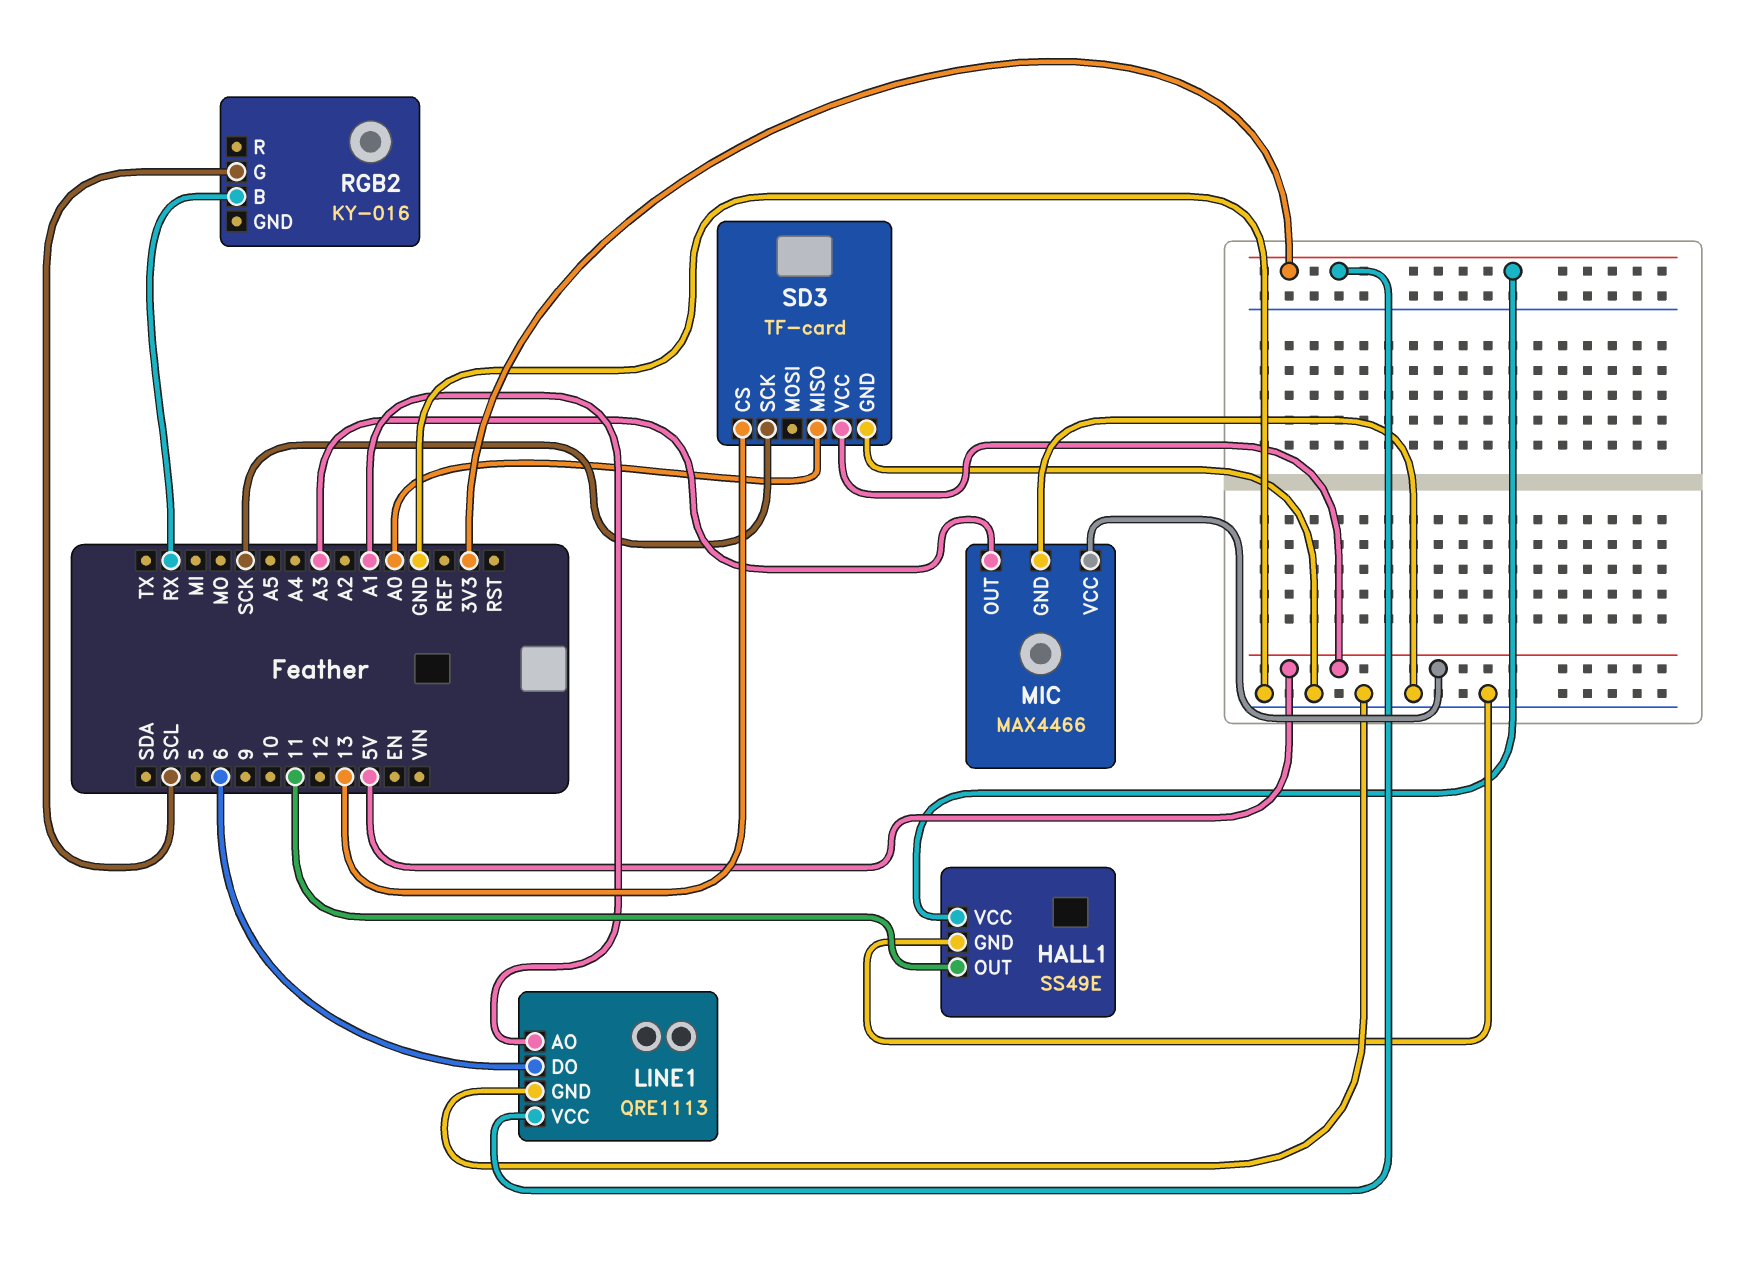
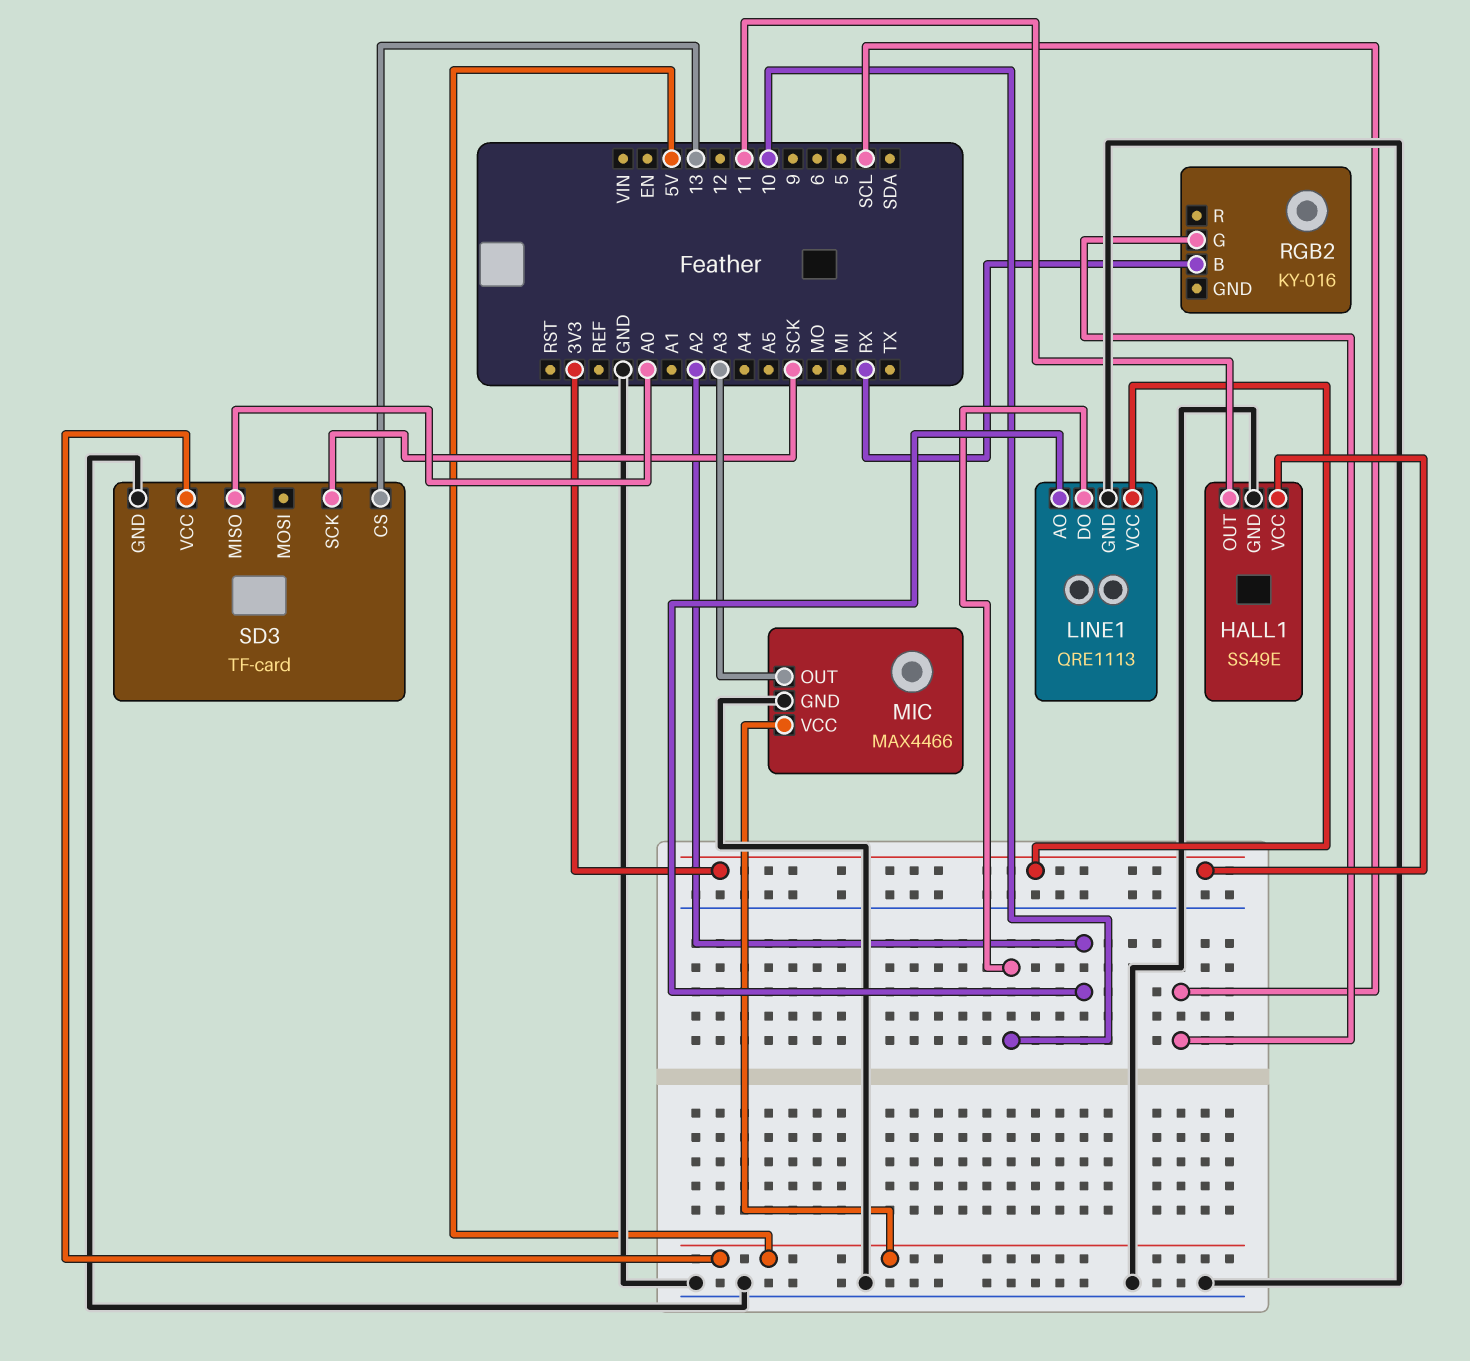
LINE1 pin AO: A1 -> A2
LINE1 pin DO: 6 -> 10

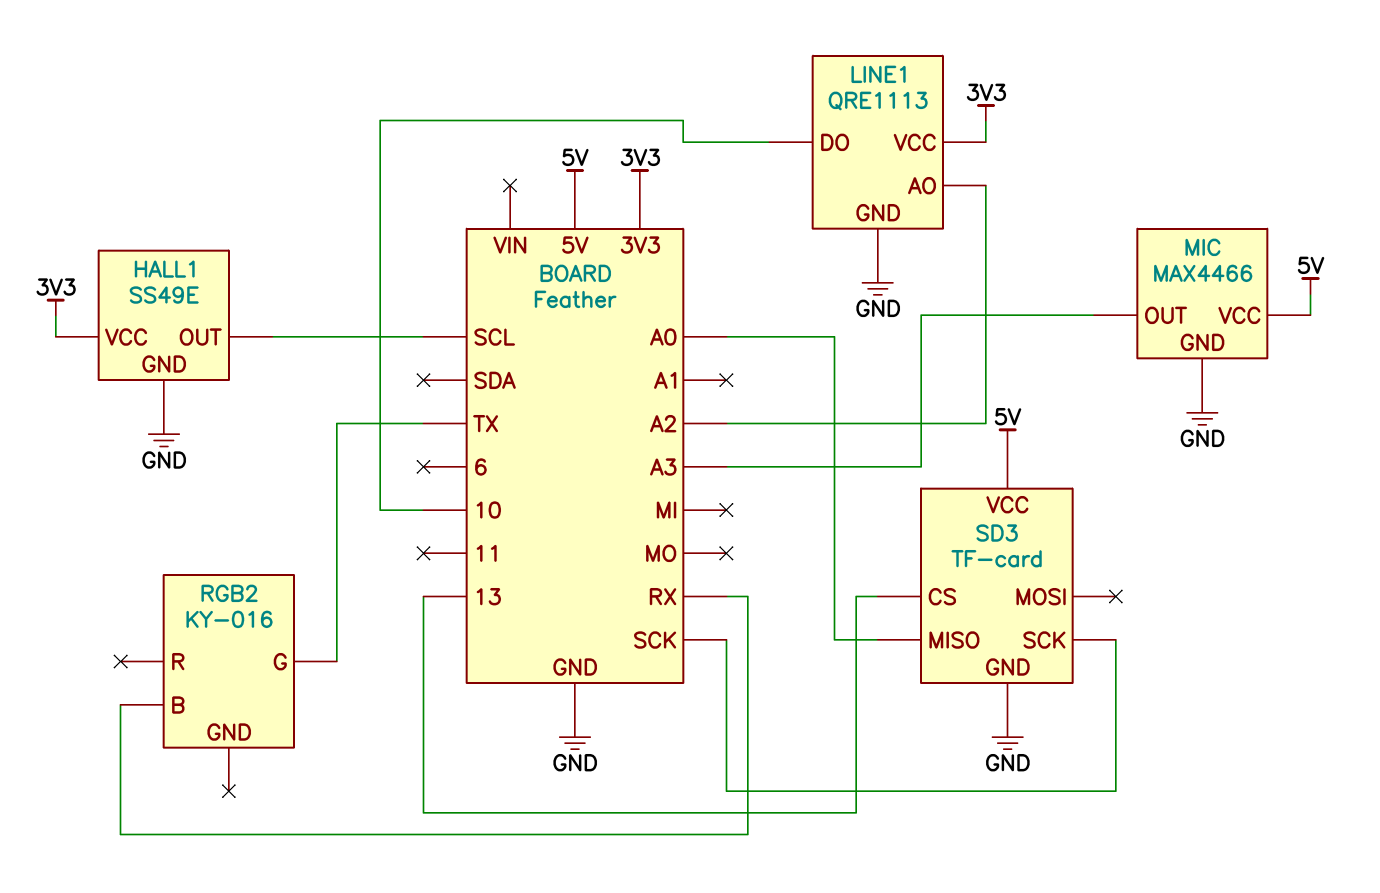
HALL1 pin OUT: 11 -> SCL
RGB2 pin G: SCL -> TX

